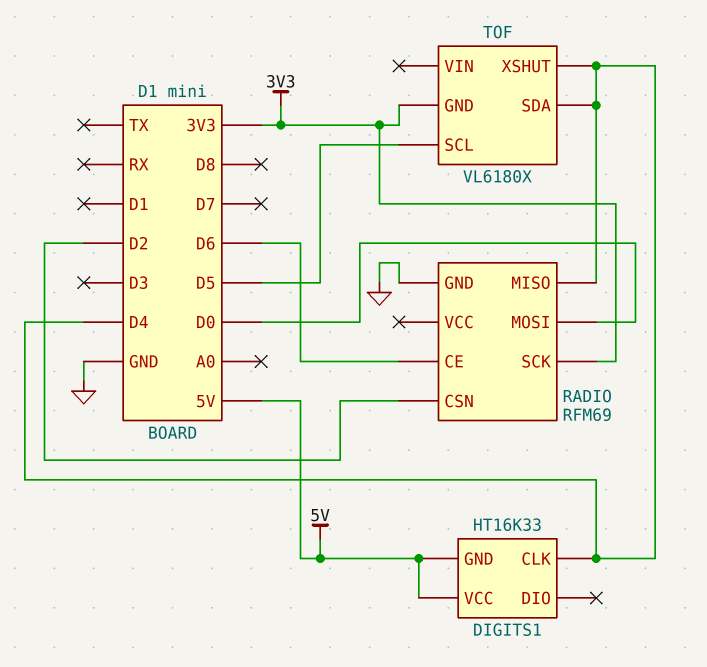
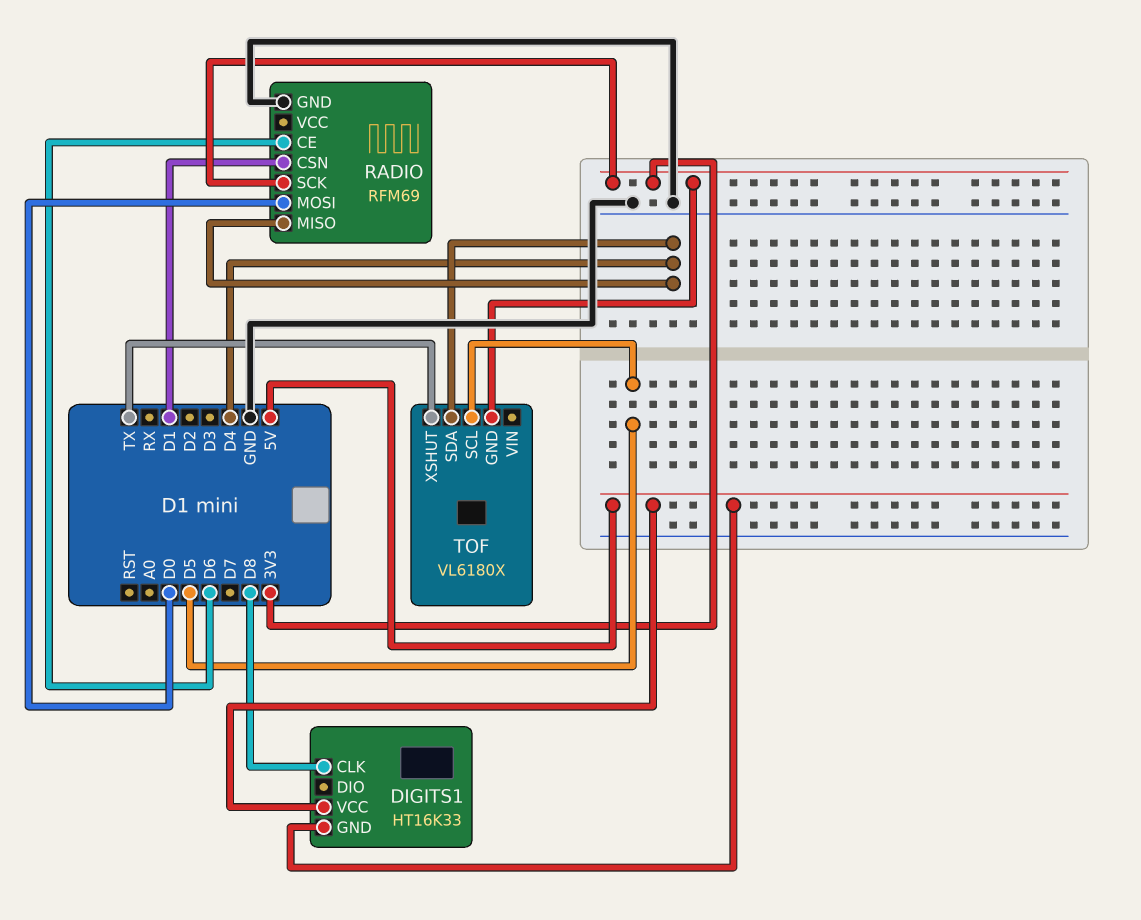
DIGITS1 pin CLK: D4 -> D8
RADIO pin CSN: D2 -> D1
TOF pin XSHUT: D4 -> TX

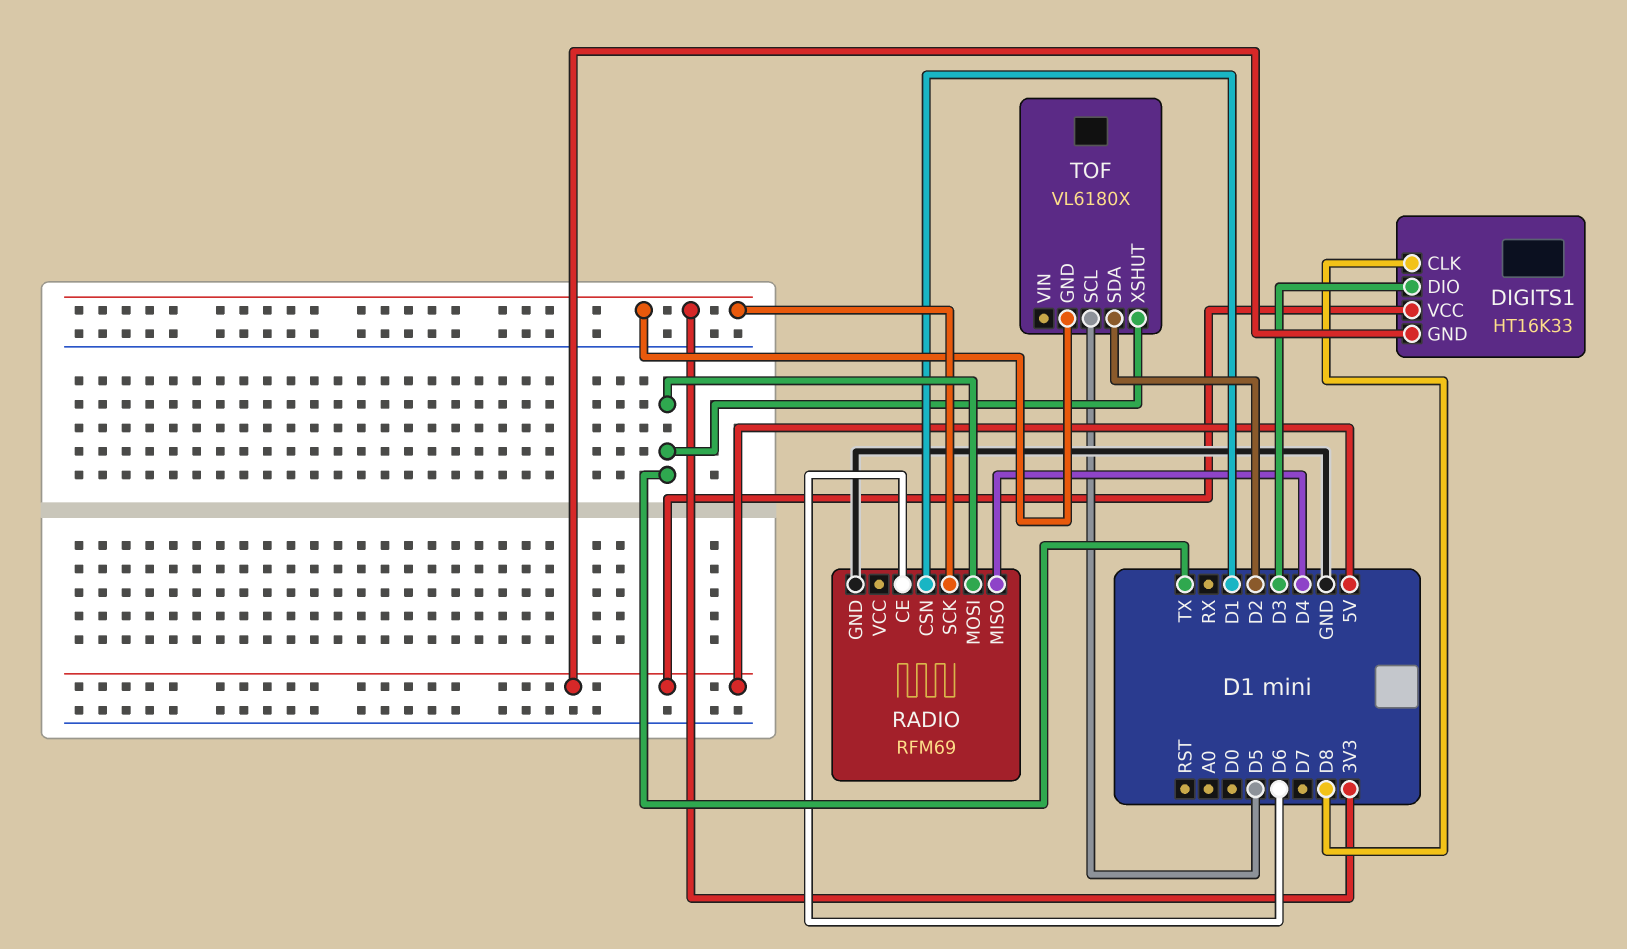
DIGITS1 pin DIO: none -> D3
RADIO pin MOSI: D0 -> TX
TOF pin SDA: D4 -> D2

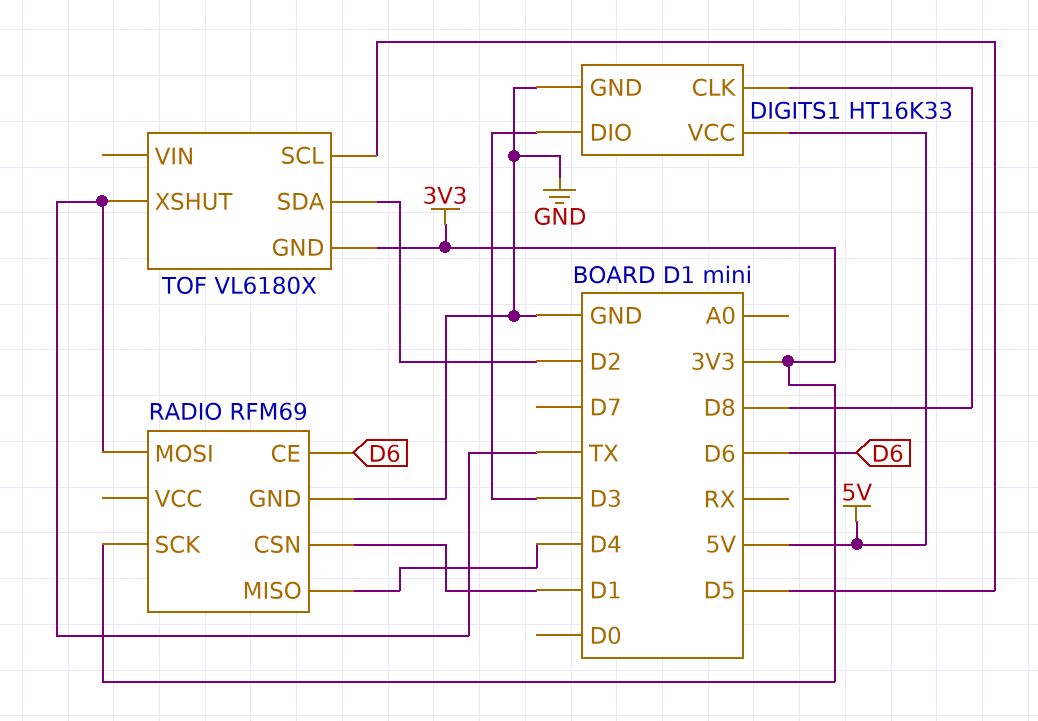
DIGITS1 pin GND: 5V -> GND

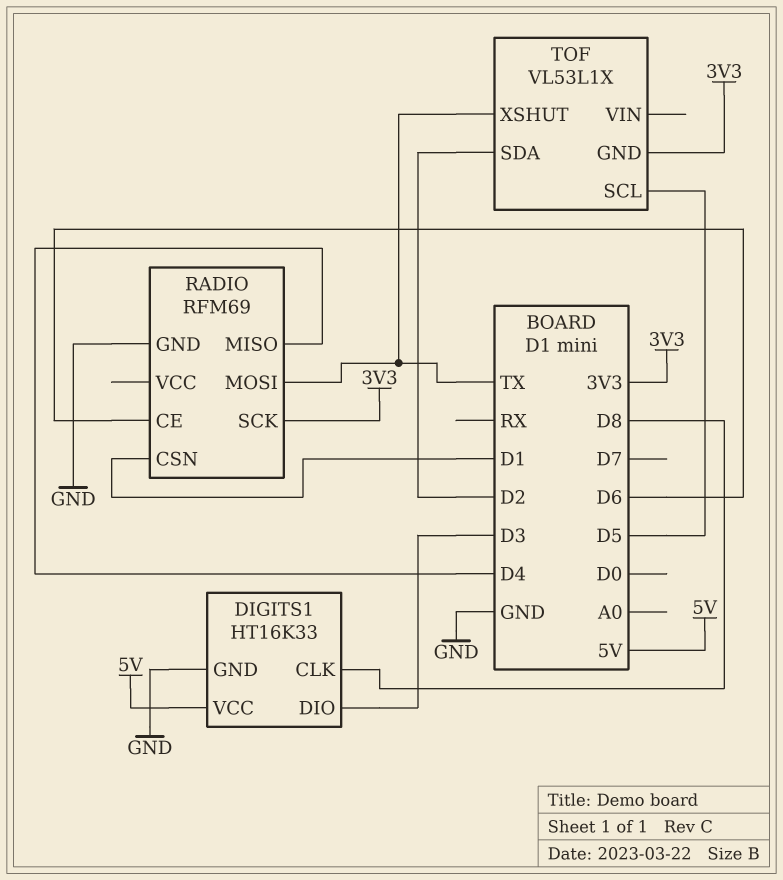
TOF: VL6180X -> VL53L1X

